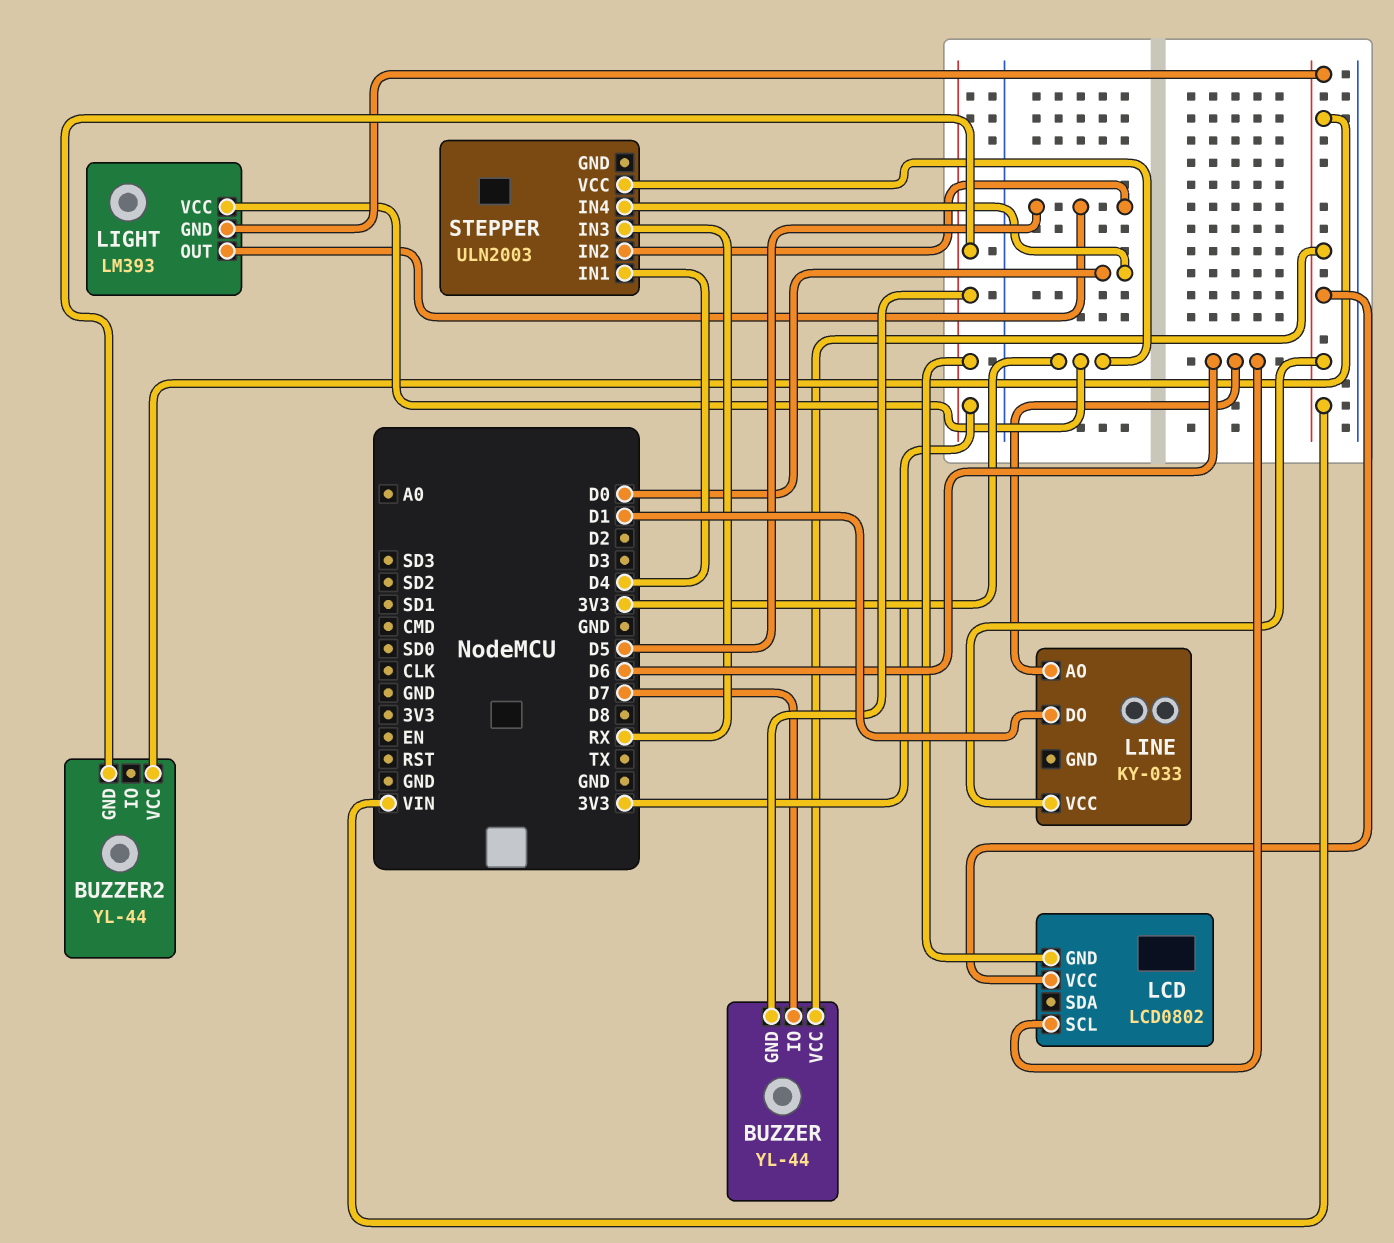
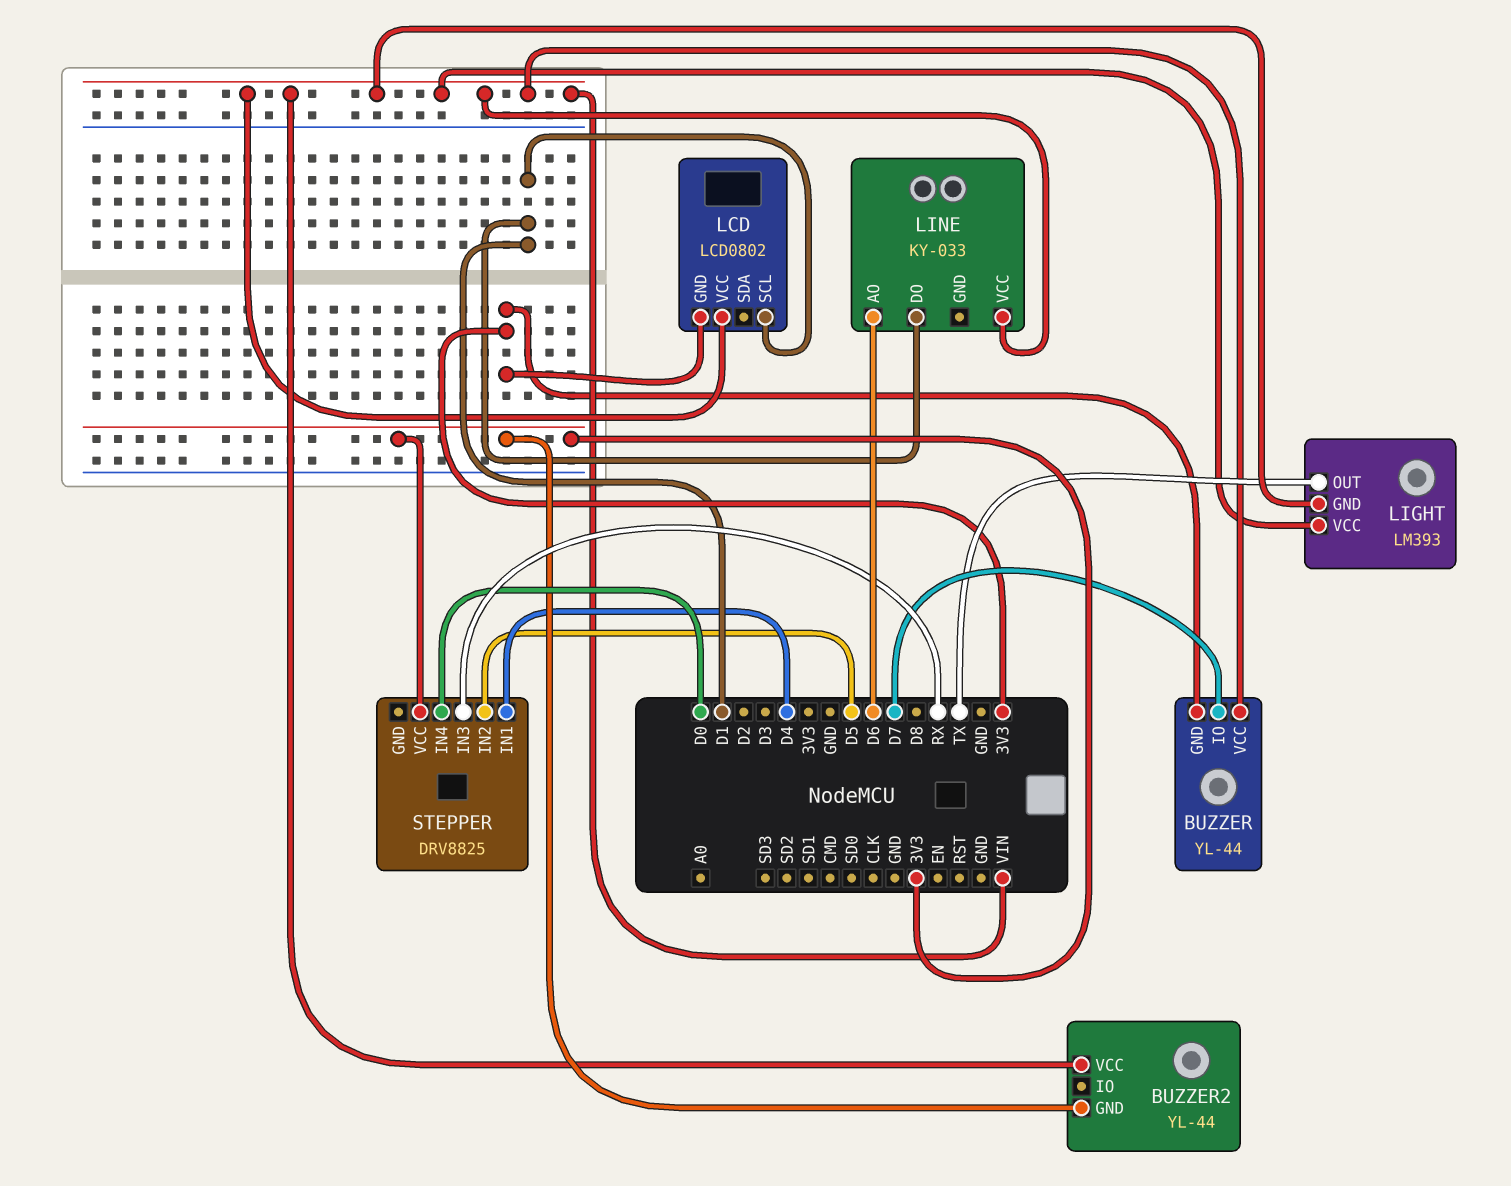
LCD pin SCL: D6 -> D1
LIGHT pin OUT: D5 -> TX
LIGHT pin VCC: 3V3 -> VIN
STEPPER: ULN2003 -> DRV8825

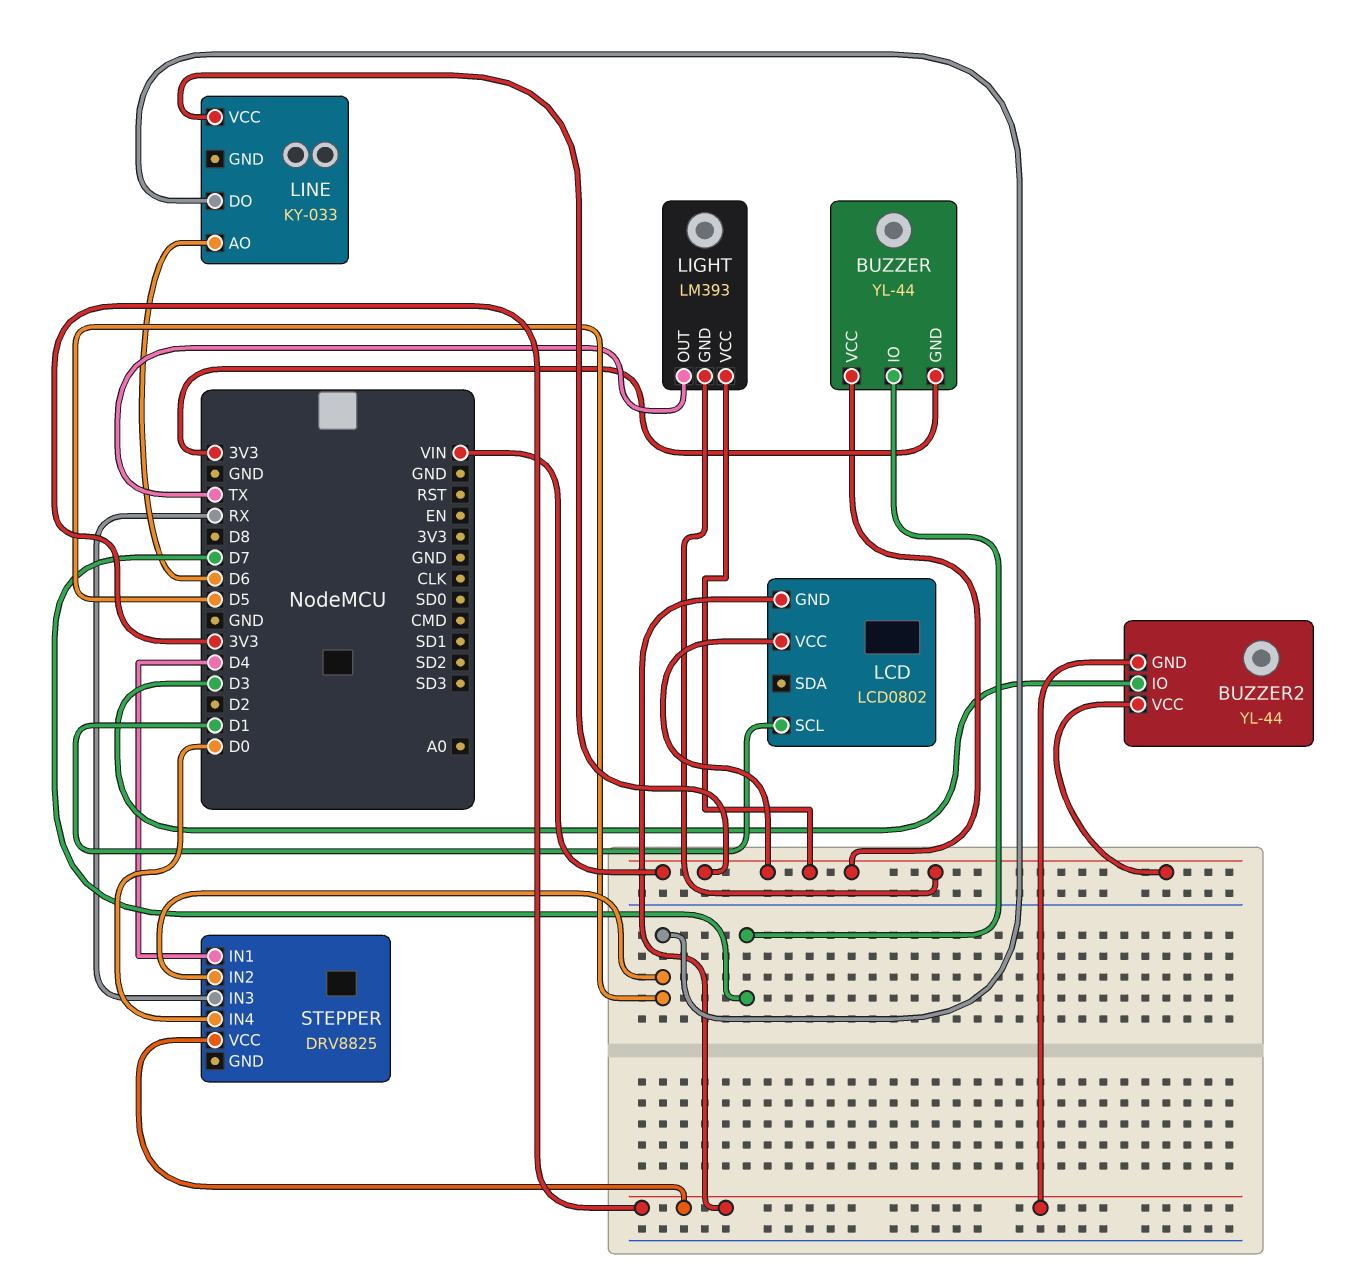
BUZZER2 pin IO: none -> D3
LINE pin DO: D1 -> D5

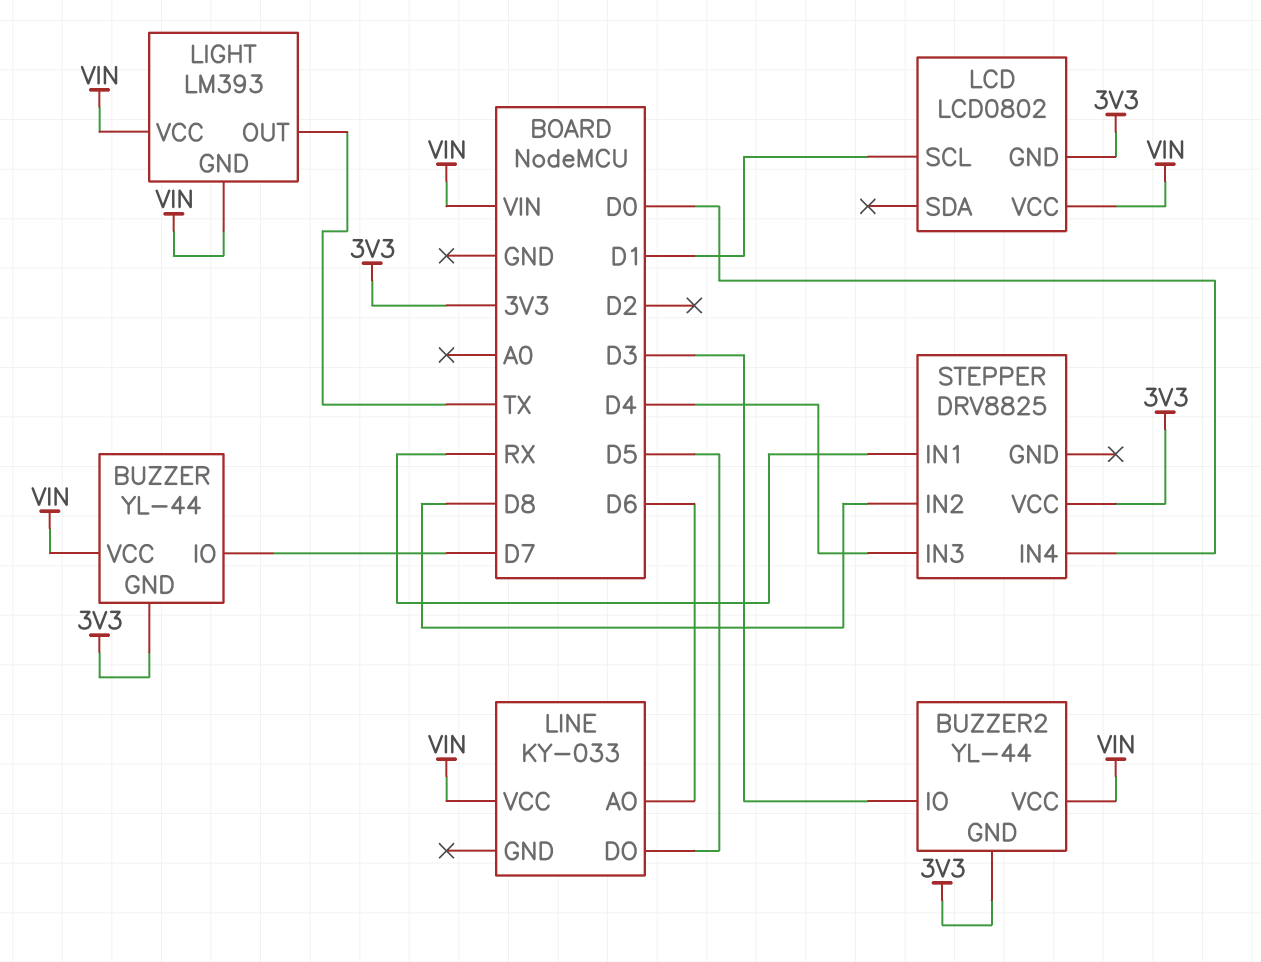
STEPPER pin IN1: D4 -> RX
STEPPER pin IN2: D5 -> D8
STEPPER pin IN3: RX -> D4

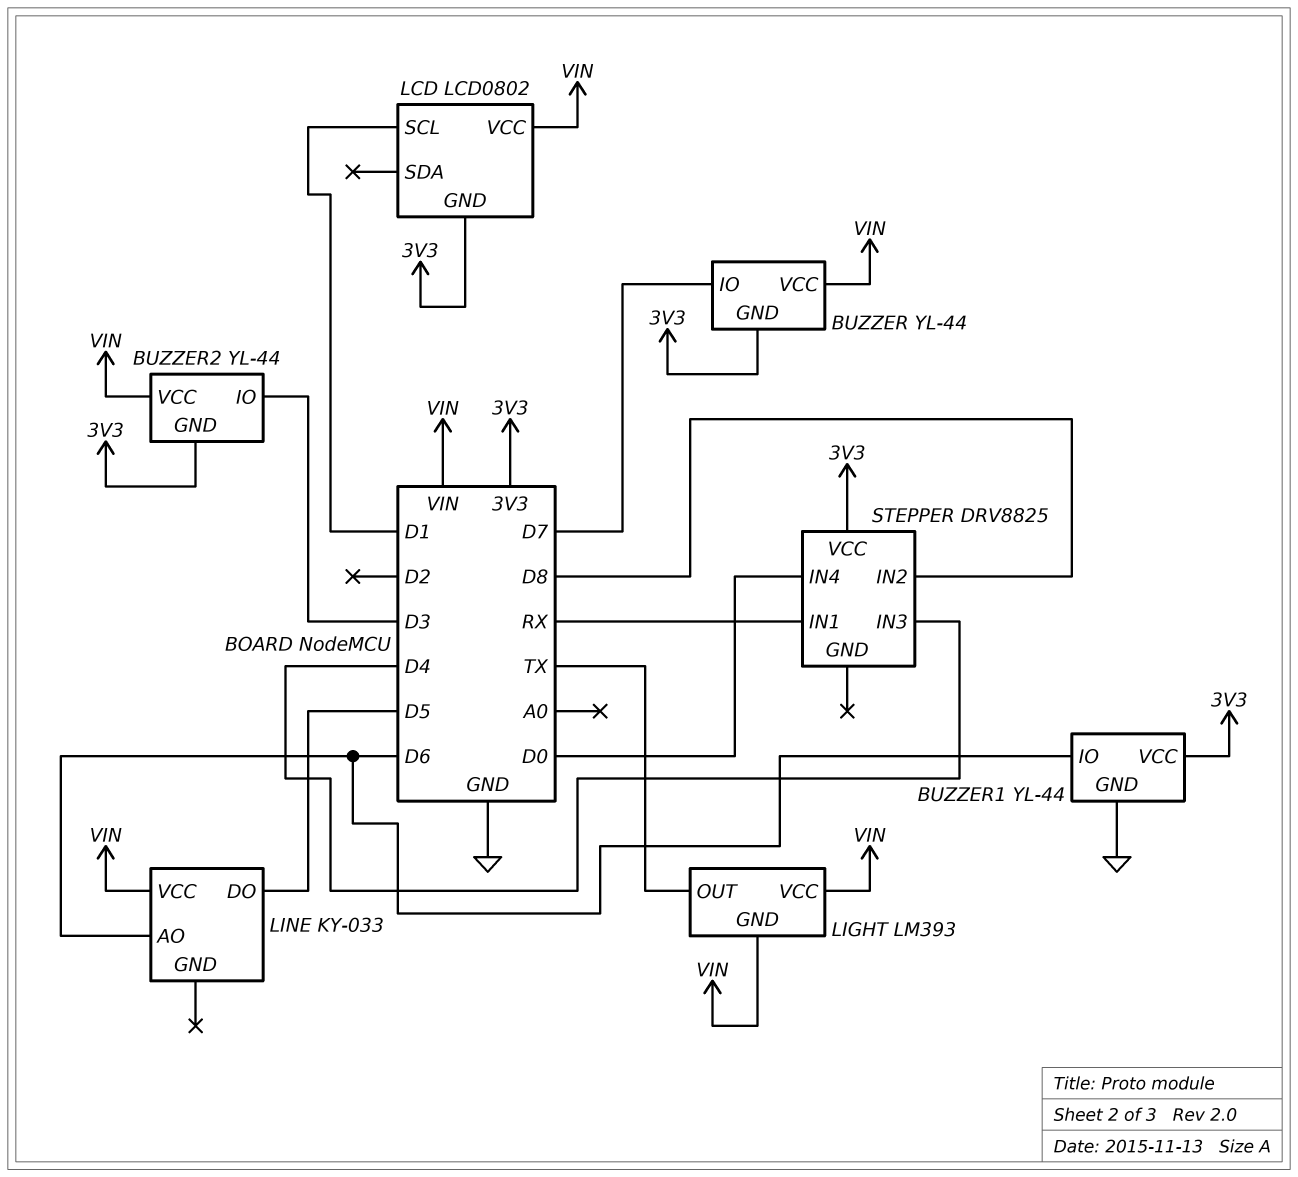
BUZZER1: none -> YL-44
BUZZER1 pin GND: none -> GND
BUZZER1 pin IO: none -> D6
BUZZER1 pin VCC: none -> 3V3

